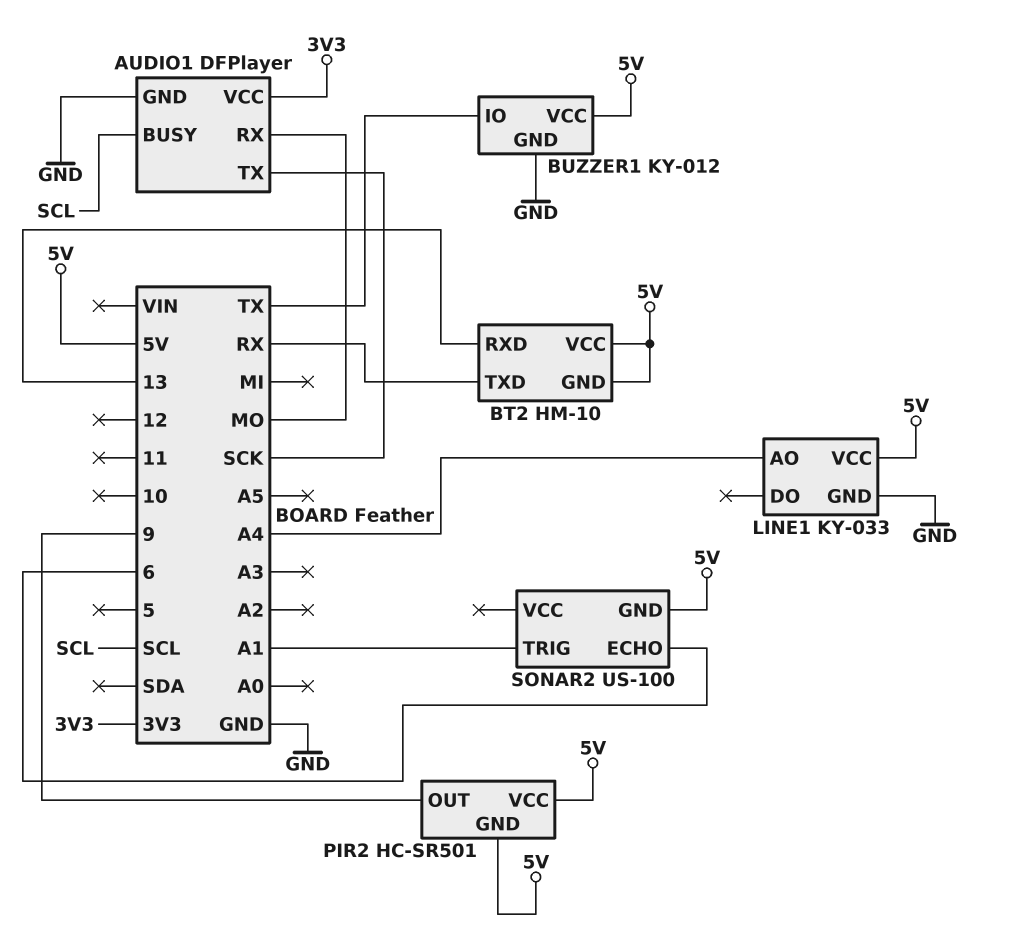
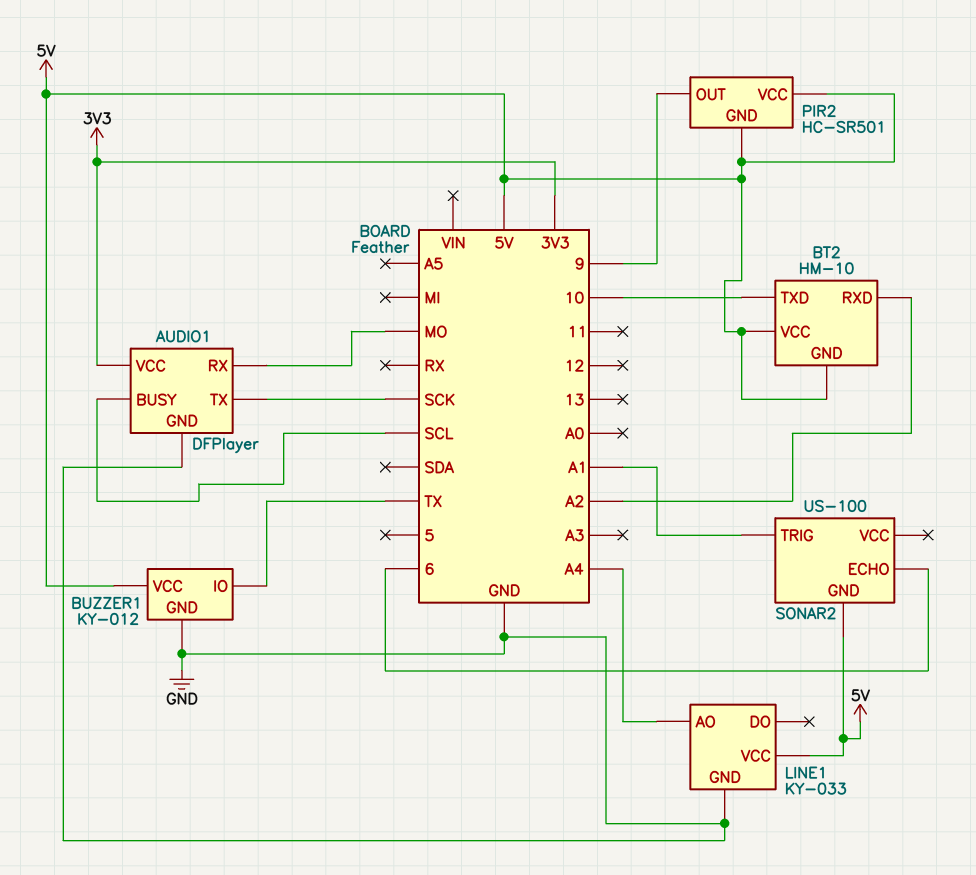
BT2 pin RXD: 13 -> A2
BT2 pin TXD: RX -> 10

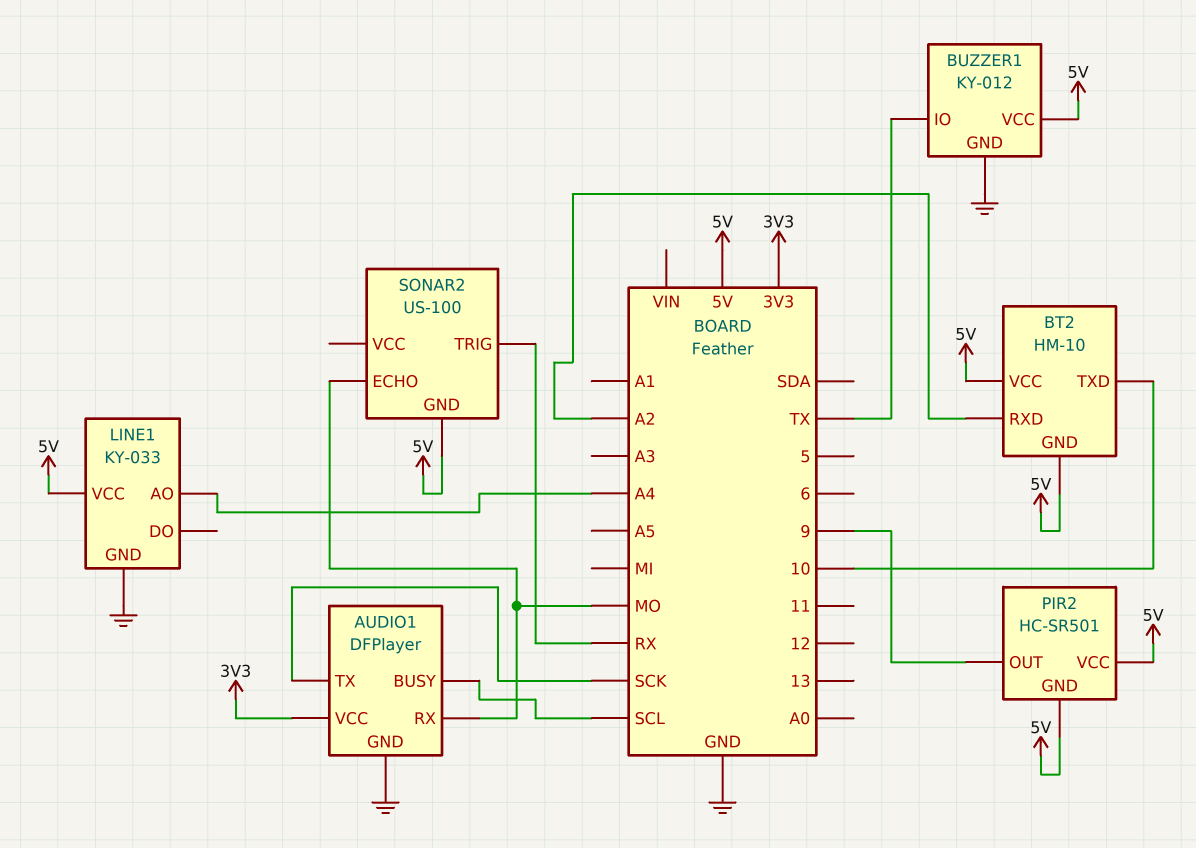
SONAR2 pin ECHO: 6 -> MO
SONAR2 pin TRIG: A1 -> RX

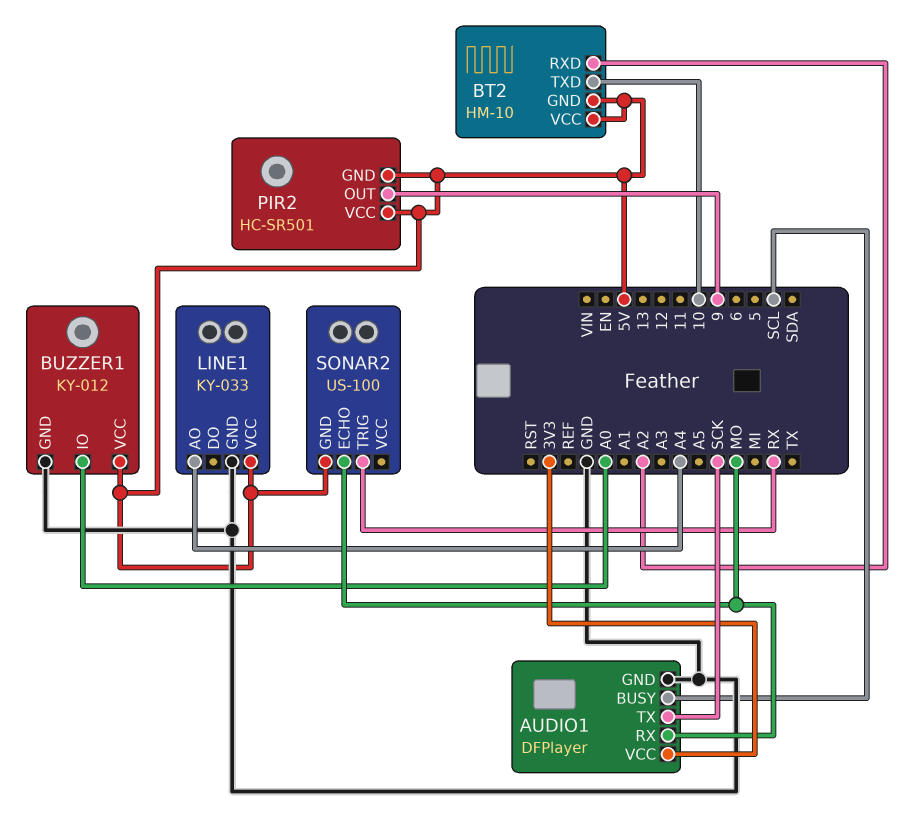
BUZZER1 pin IO: TX -> A0

